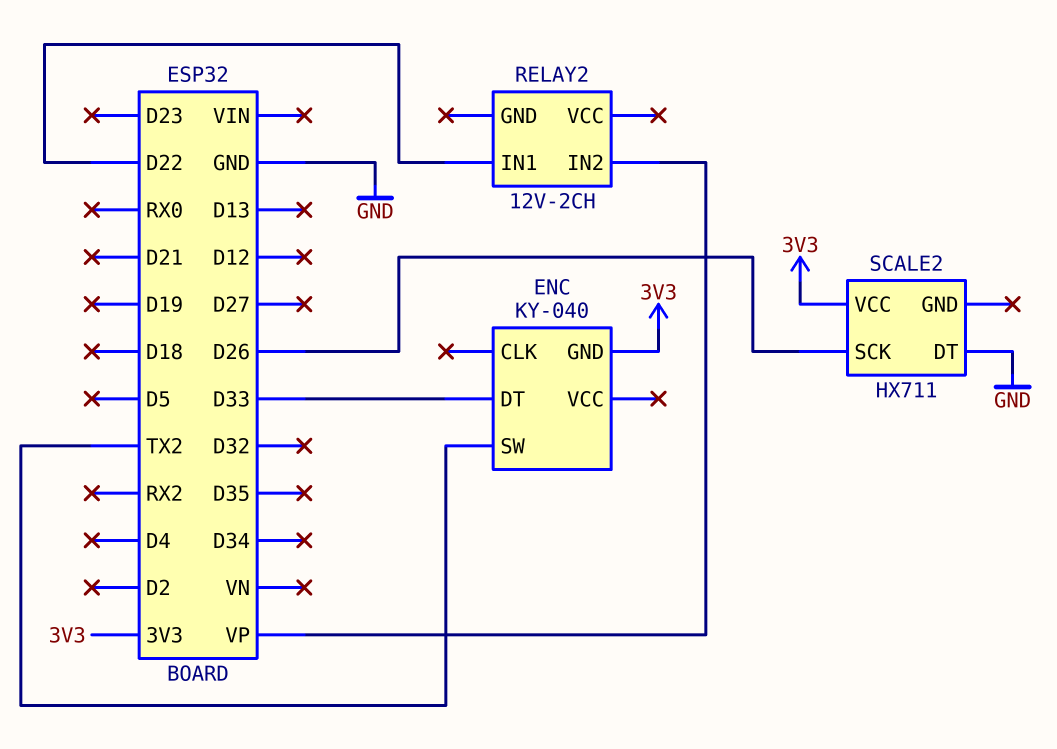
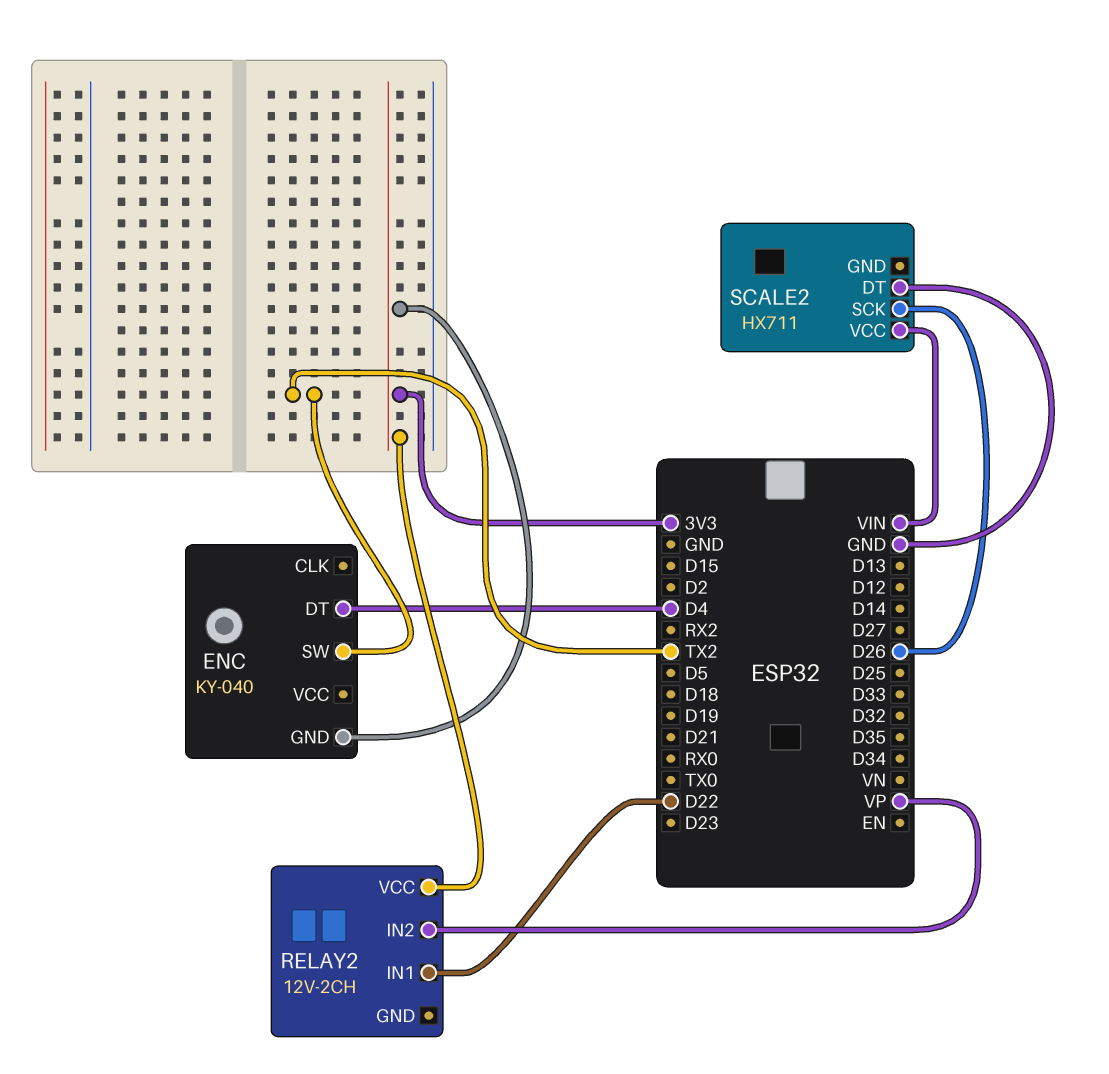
ENC pin DT: D33 -> D4
RELAY2 pin VCC: none -> 3V3
SCALE2 pin VCC: 3V3 -> VIN

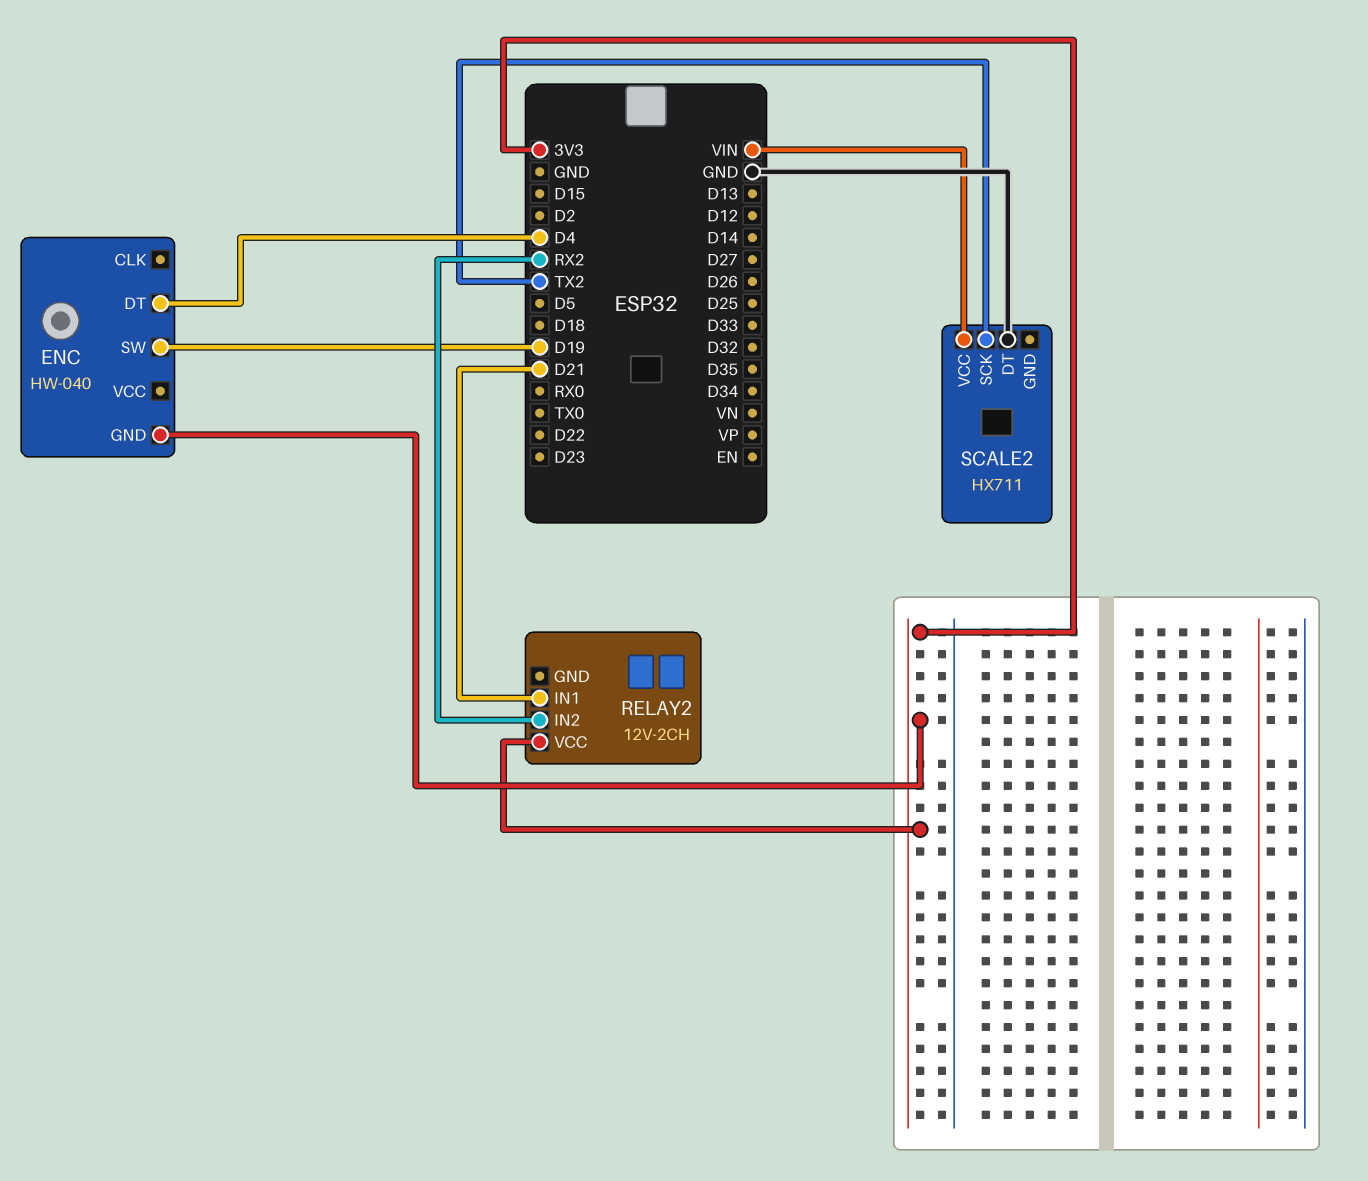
ENC: KY-040 -> HW-040
ENC pin SW: TX2 -> D19
RELAY2 pin IN1: D22 -> D21
RELAY2 pin IN2: VP -> RX2
SCALE2 pin SCK: D26 -> TX2

